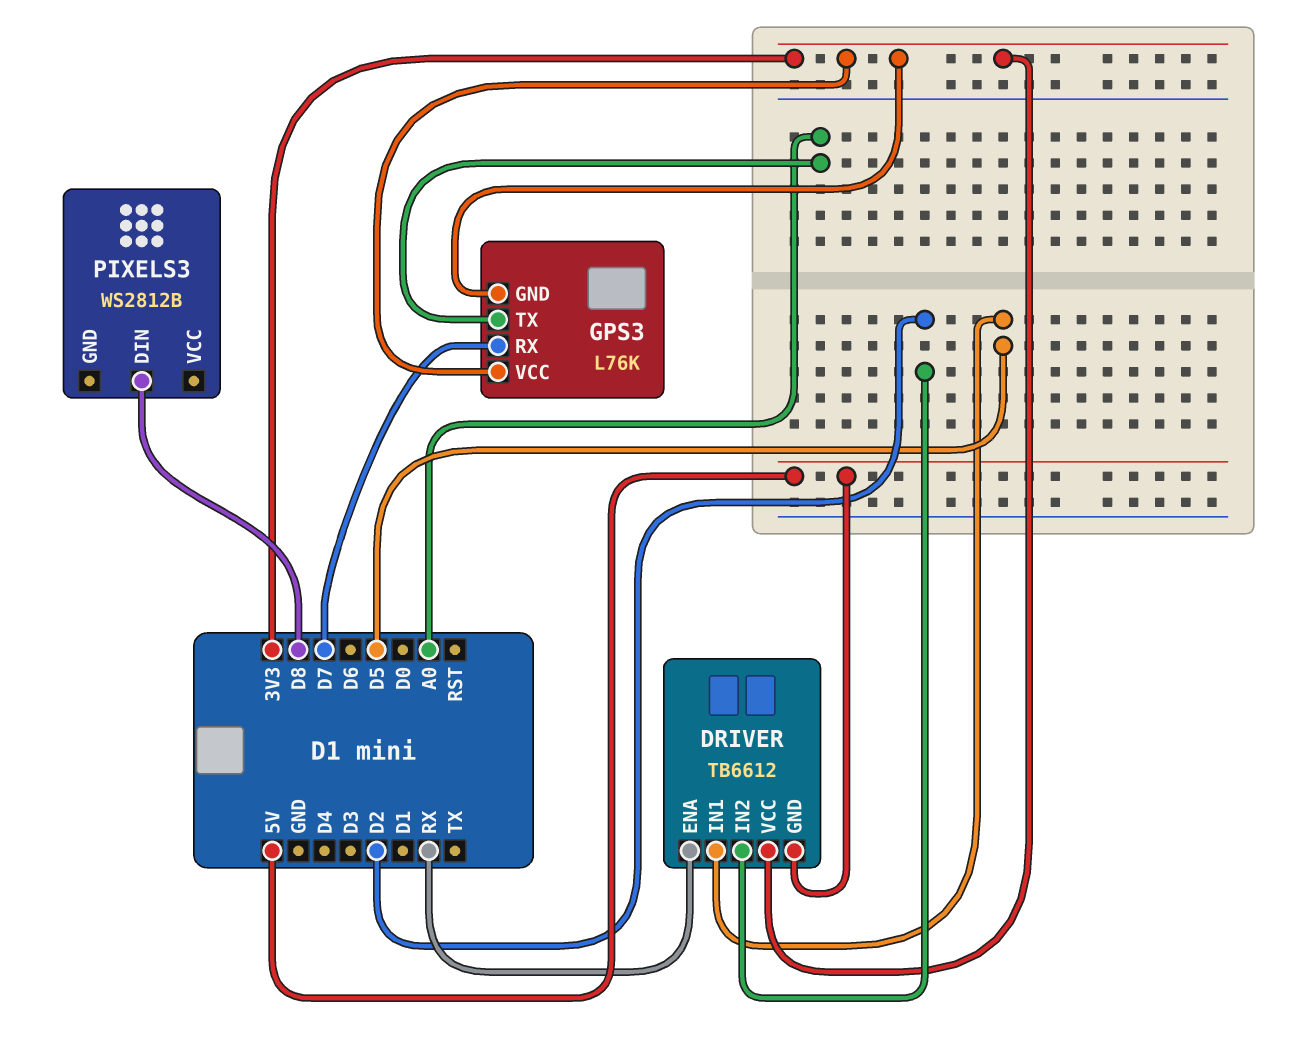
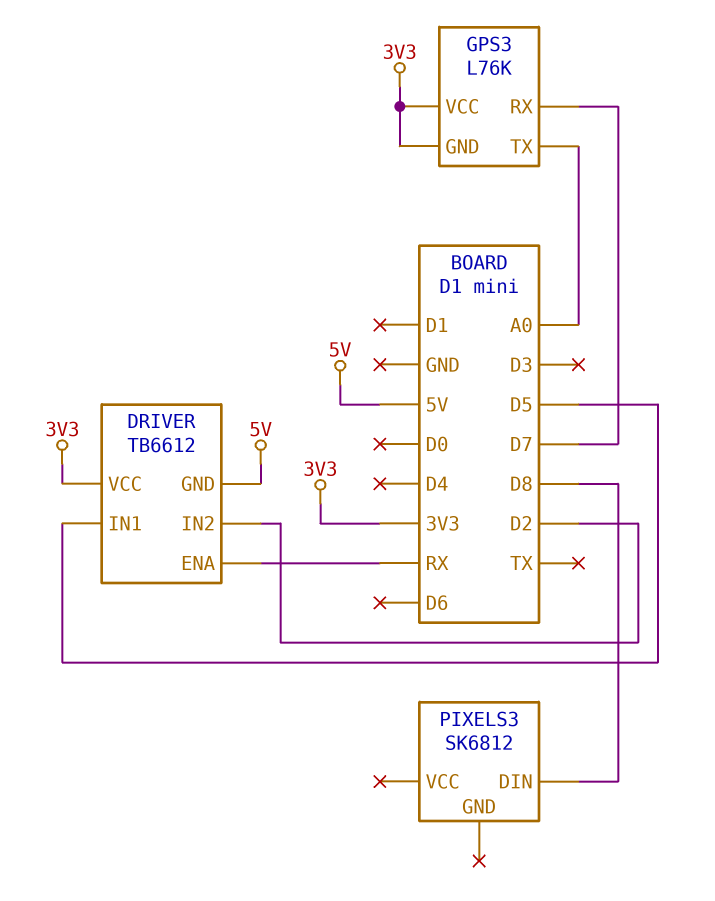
PIXELS3: WS2812B -> SK6812

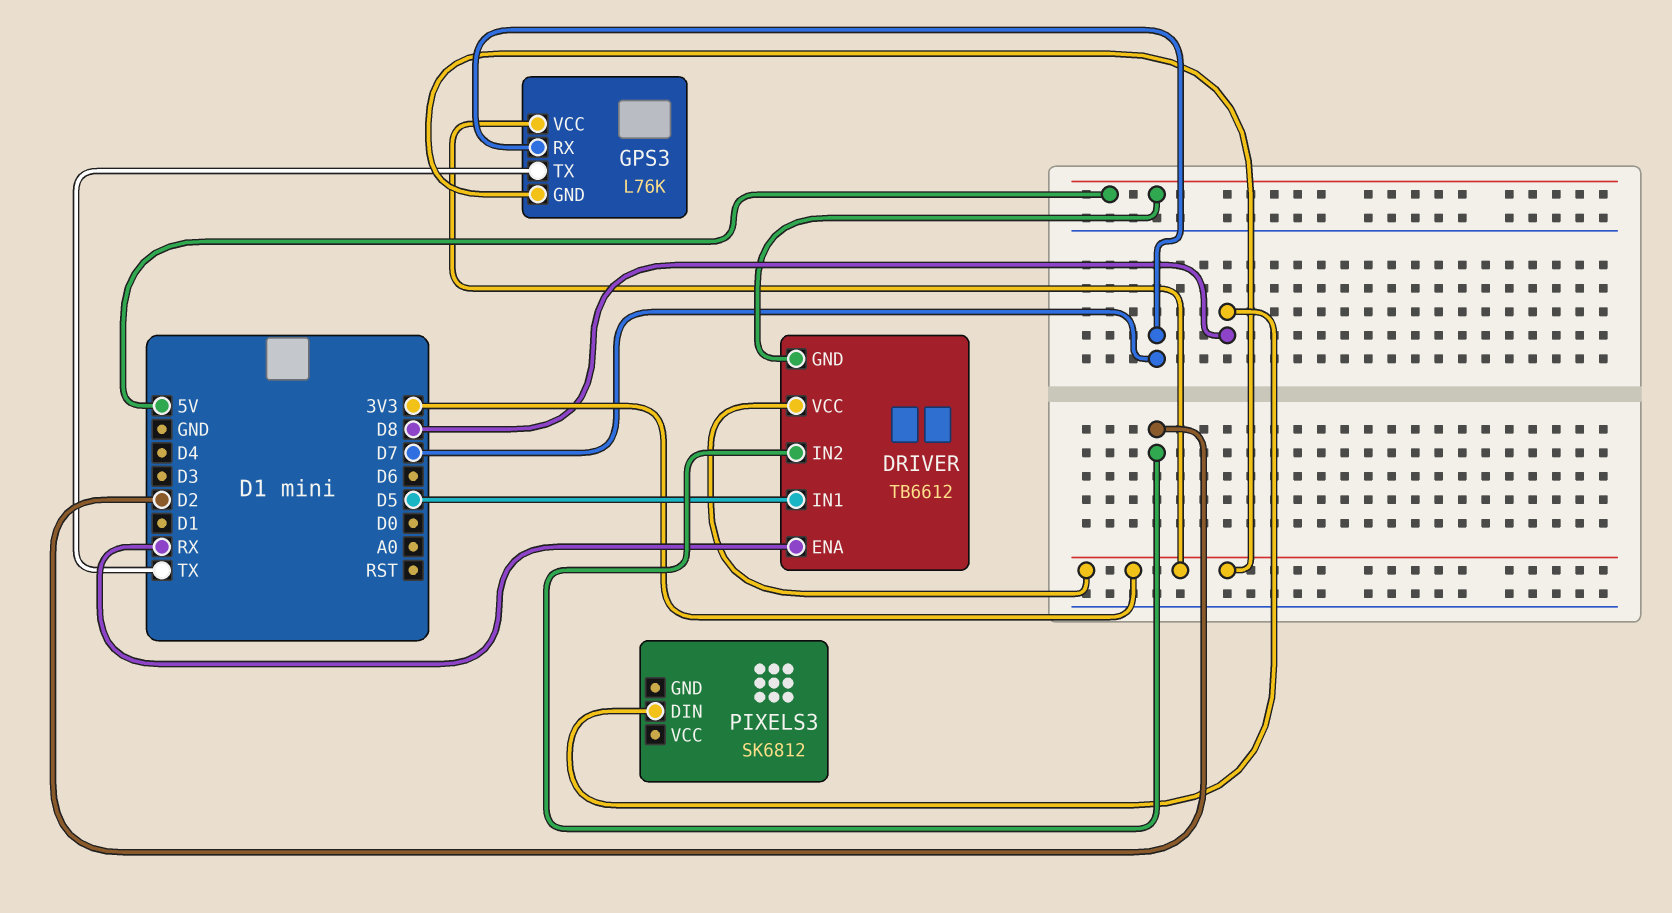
GPS3 pin TX: A0 -> TX

